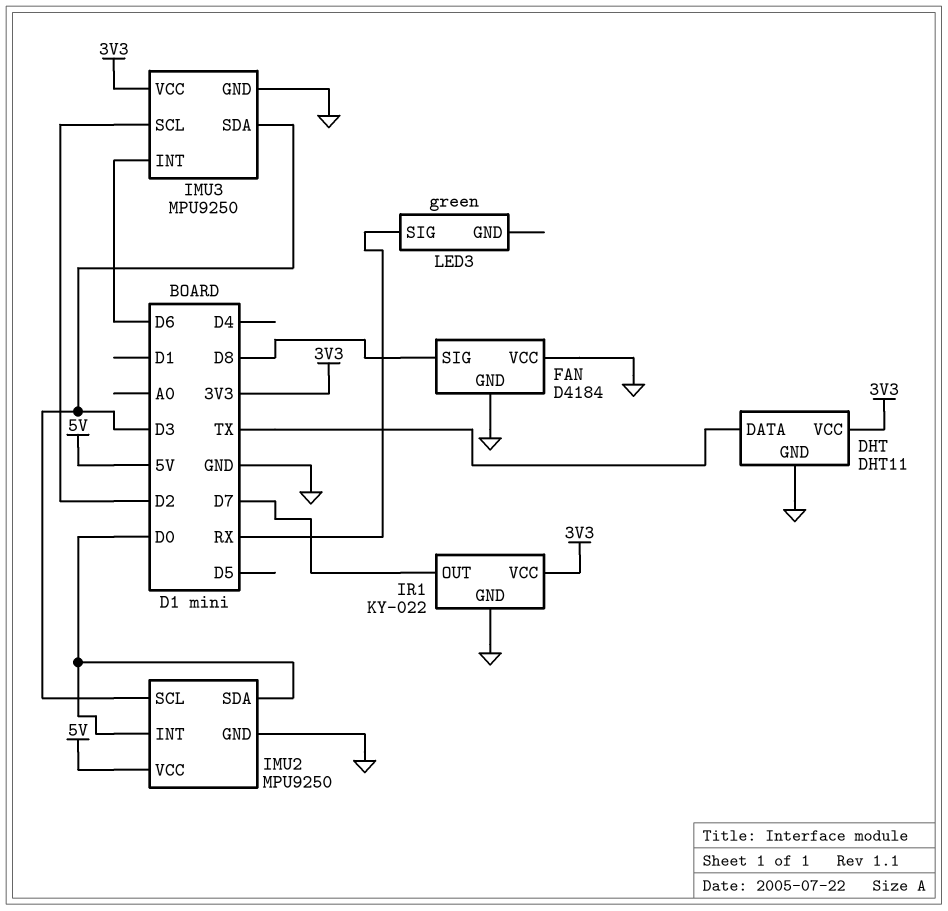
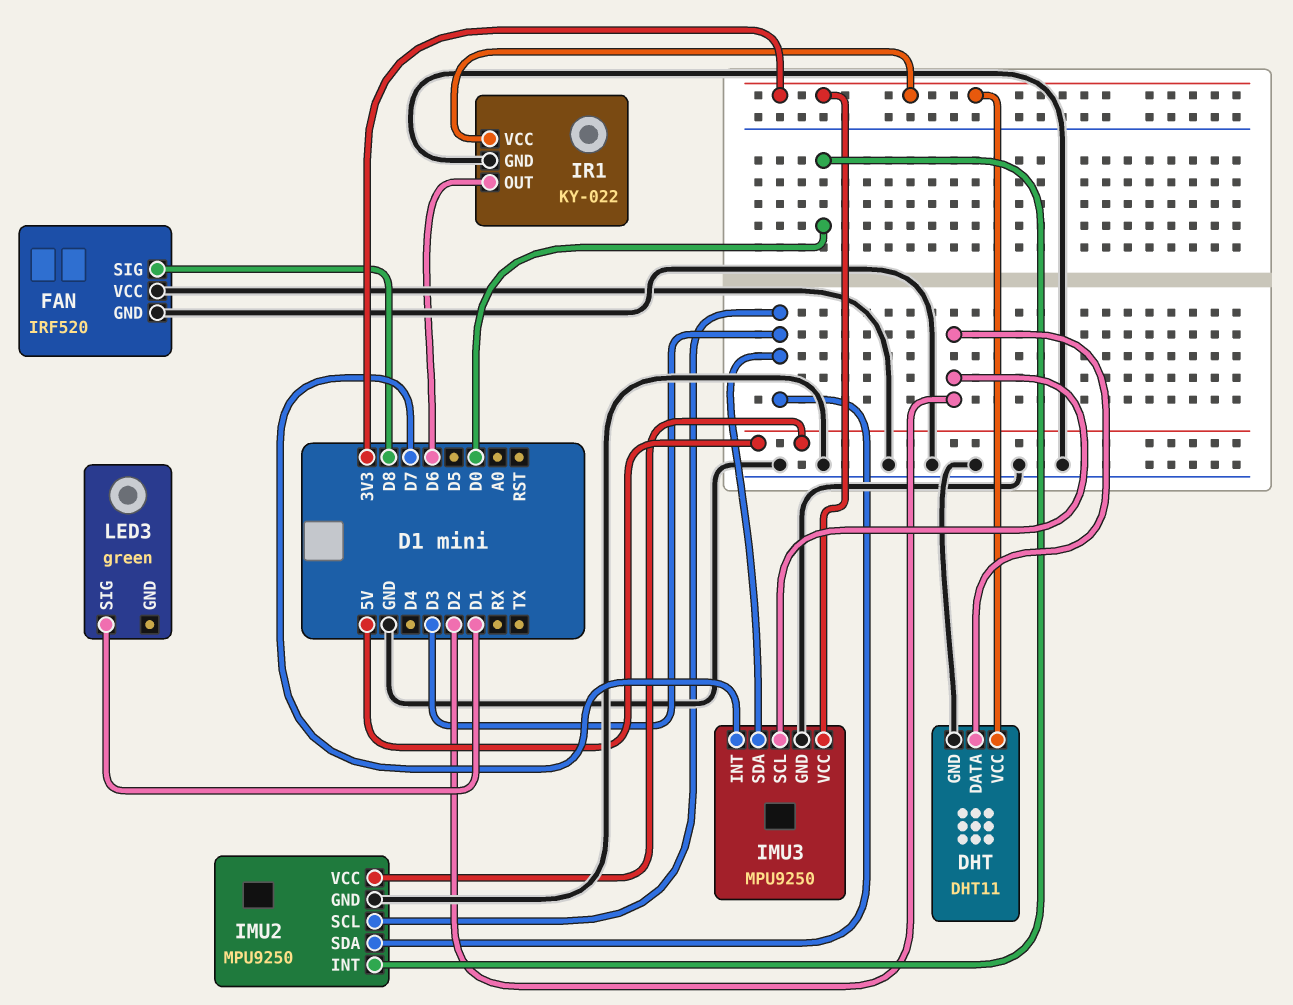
DHT pin DATA: TX -> D2
FAN: D4184 -> IRF520
IMU2 pin SDA: D0 -> D3
IMU3 pin INT: D6 -> D7
IR1 pin OUT: D7 -> D6
LED3 pin SIG: RX -> D1

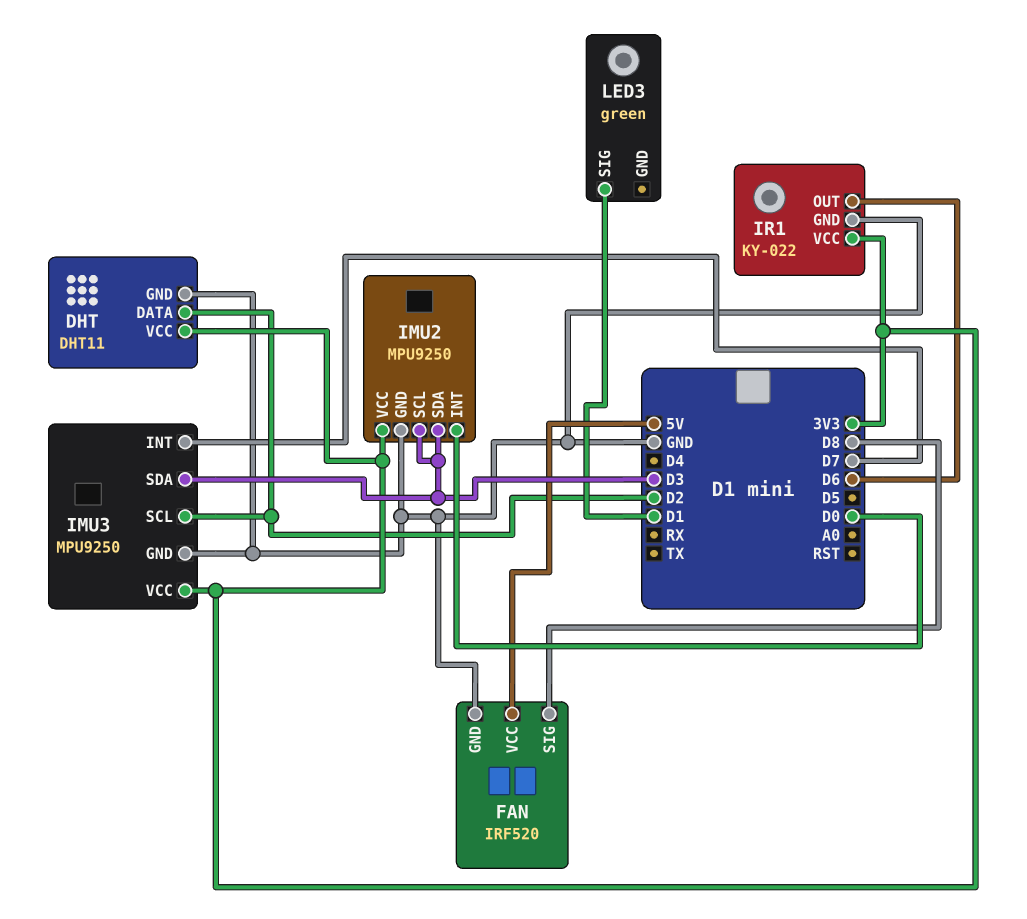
FAN pin VCC: GND -> 5V
IMU2 pin VCC: 5V -> 3V3

